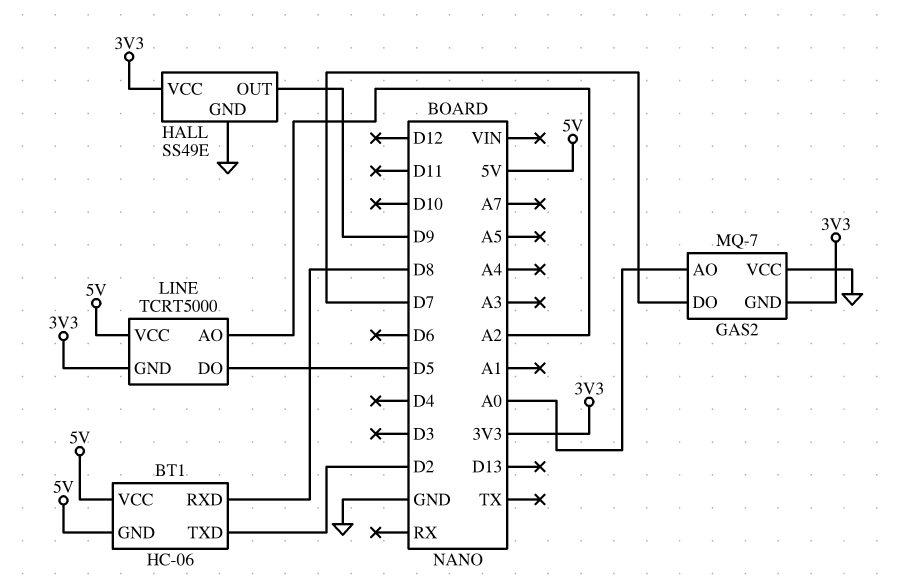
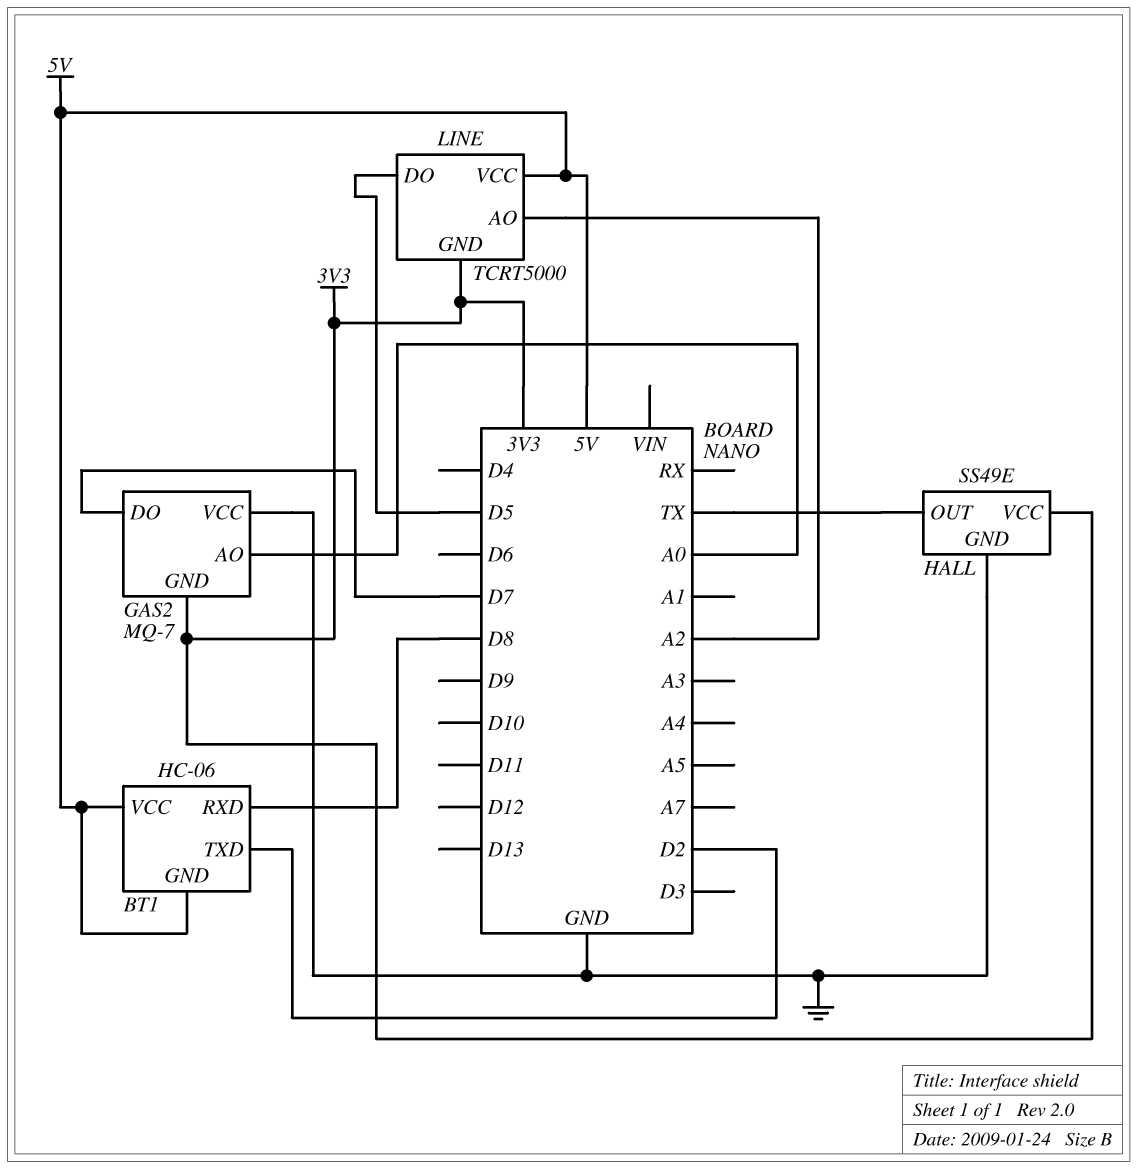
HALL pin OUT: D9 -> TX

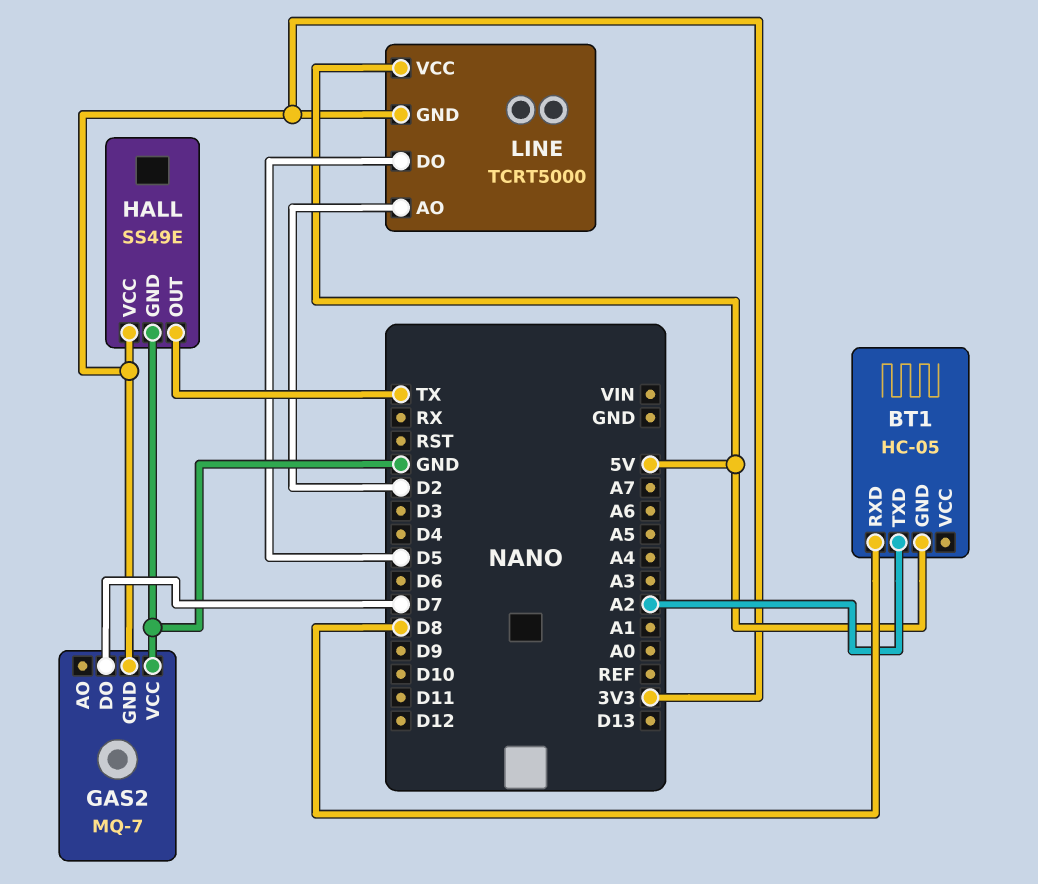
BT1: HC-06 -> HC-05
BT1 pin TXD: D2 -> A2
BT1 pin VCC: 5V -> none
GAS2 pin AO: A0 -> none
LINE pin AO: A2 -> D2

